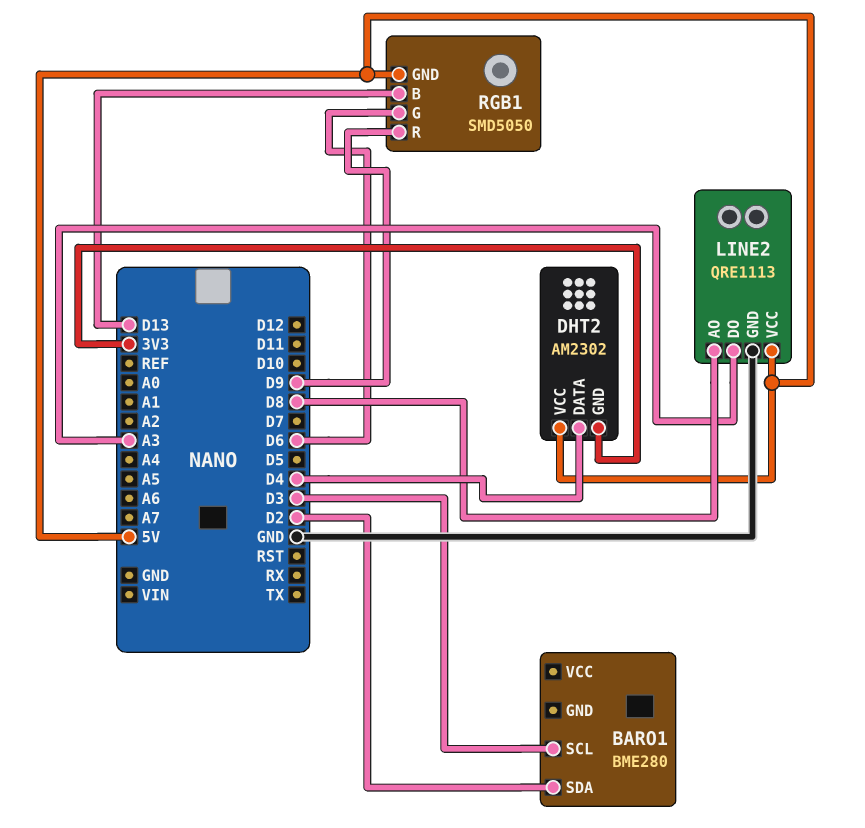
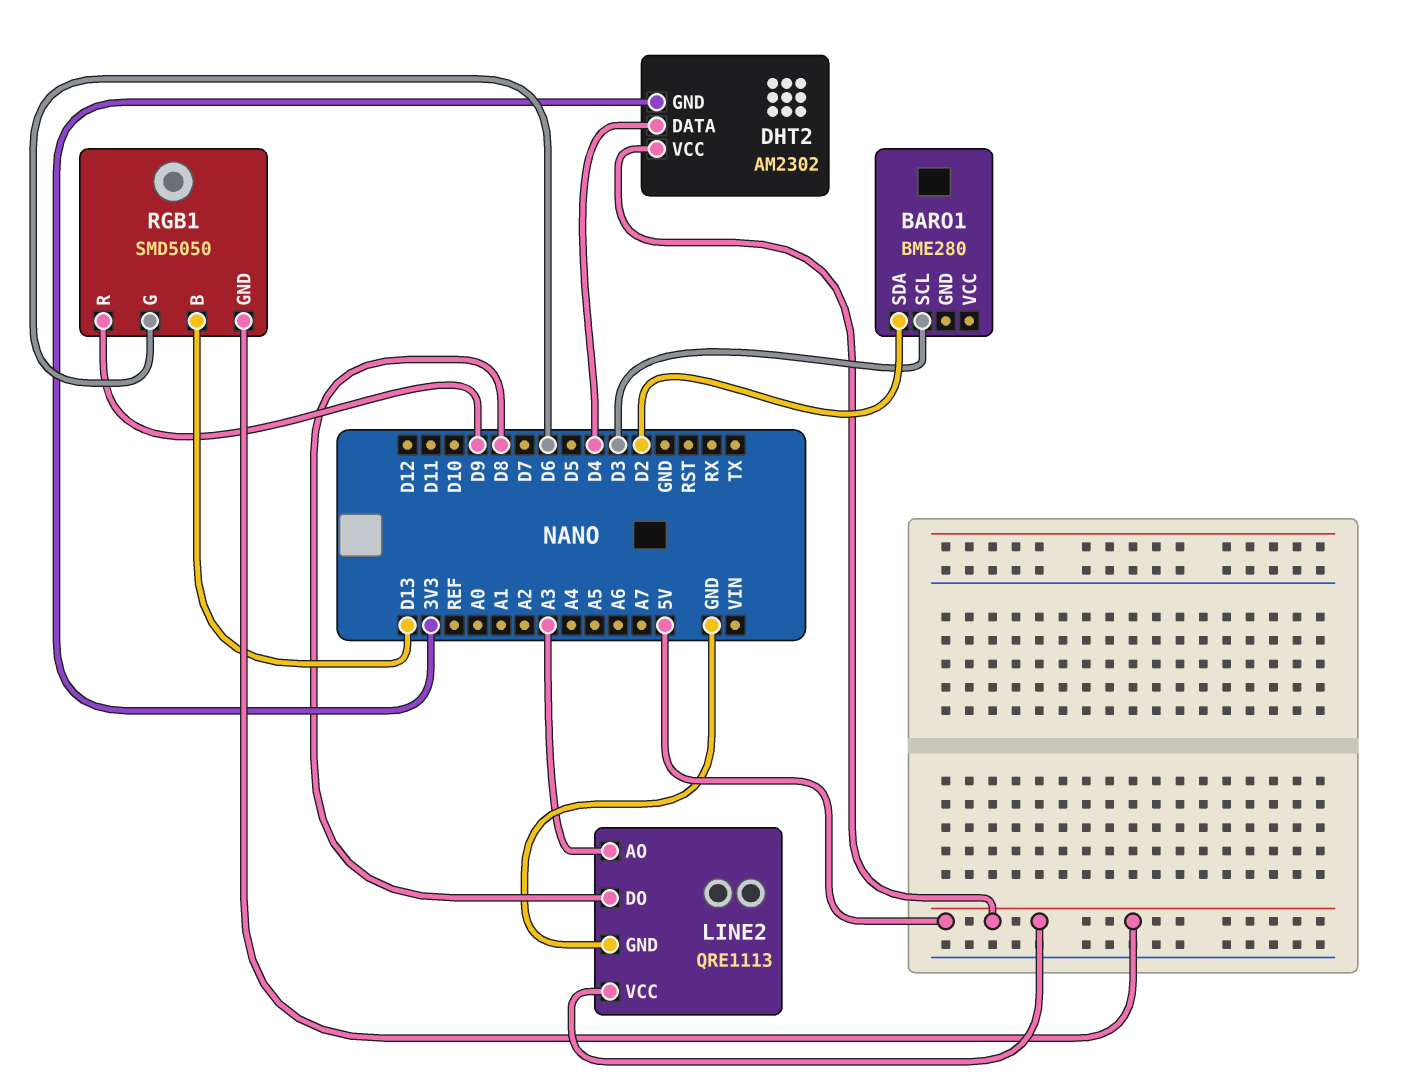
LINE2 pin AO: D8 -> A3
LINE2 pin DO: A3 -> D8

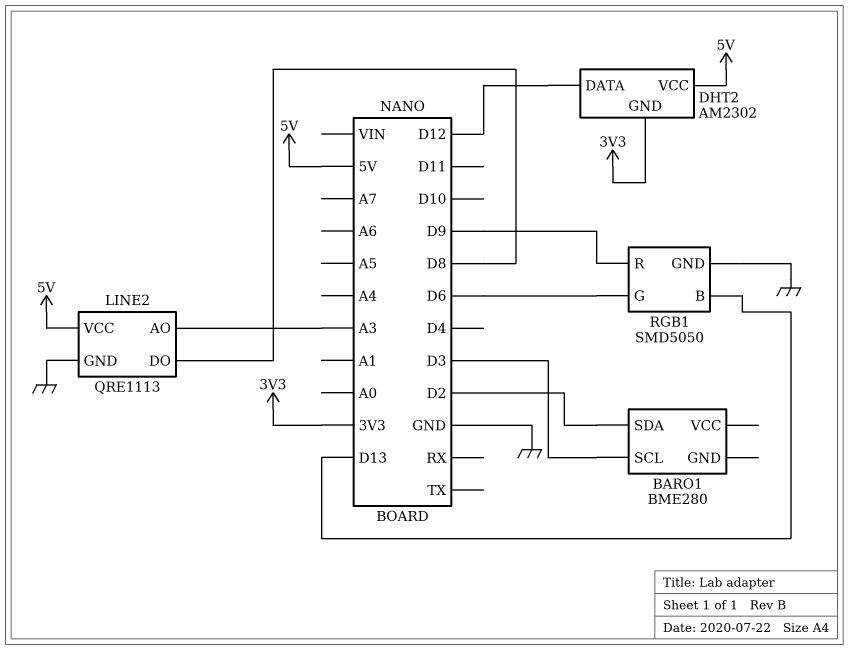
DHT2 pin DATA: D4 -> D12
RGB1 pin GND: 5V -> GND

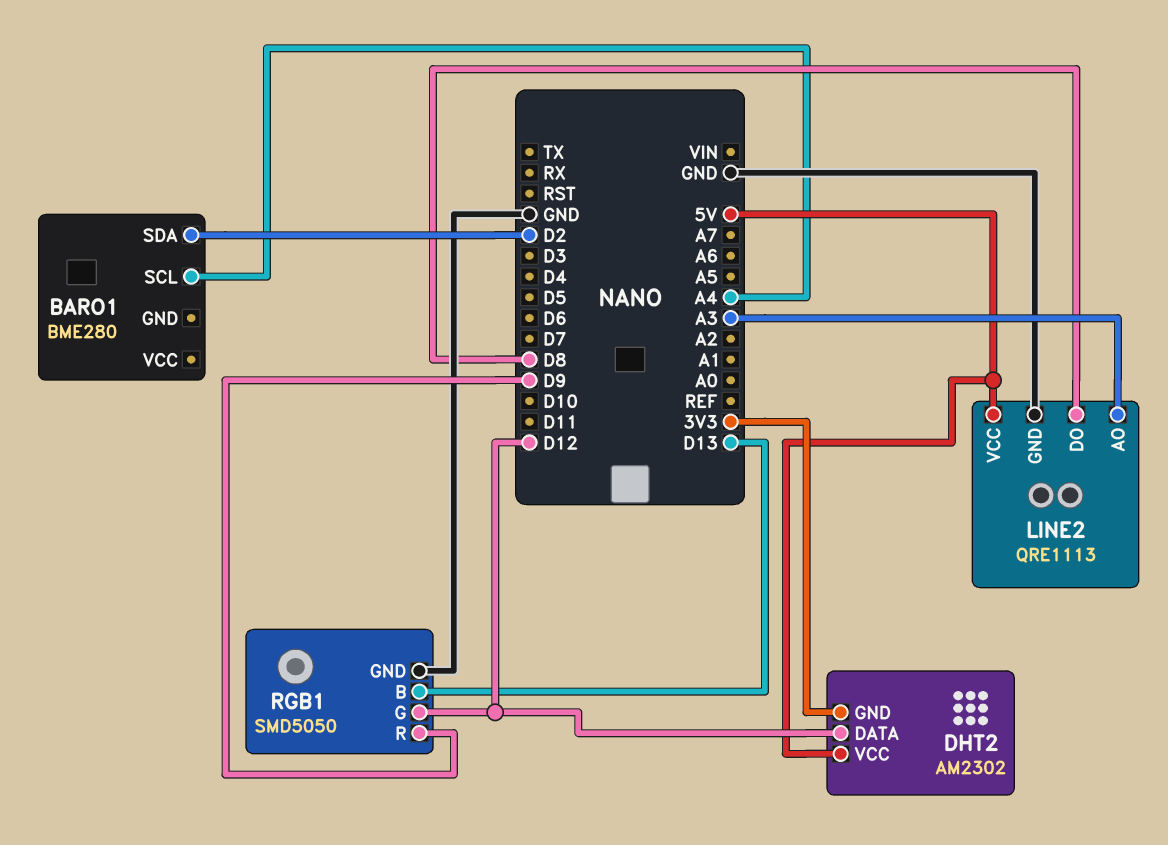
BARO1 pin SCL: D3 -> A4
RGB1 pin G: D6 -> D12

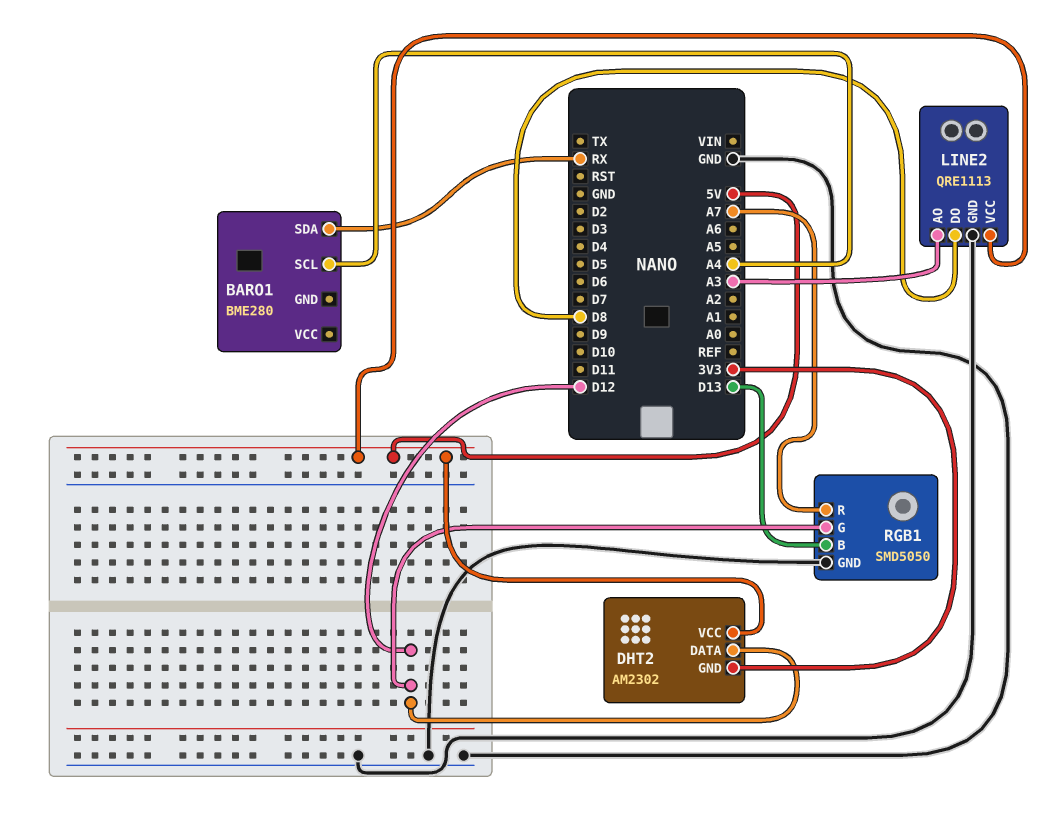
BARO1 pin SDA: D2 -> RX
RGB1 pin R: D9 -> A7

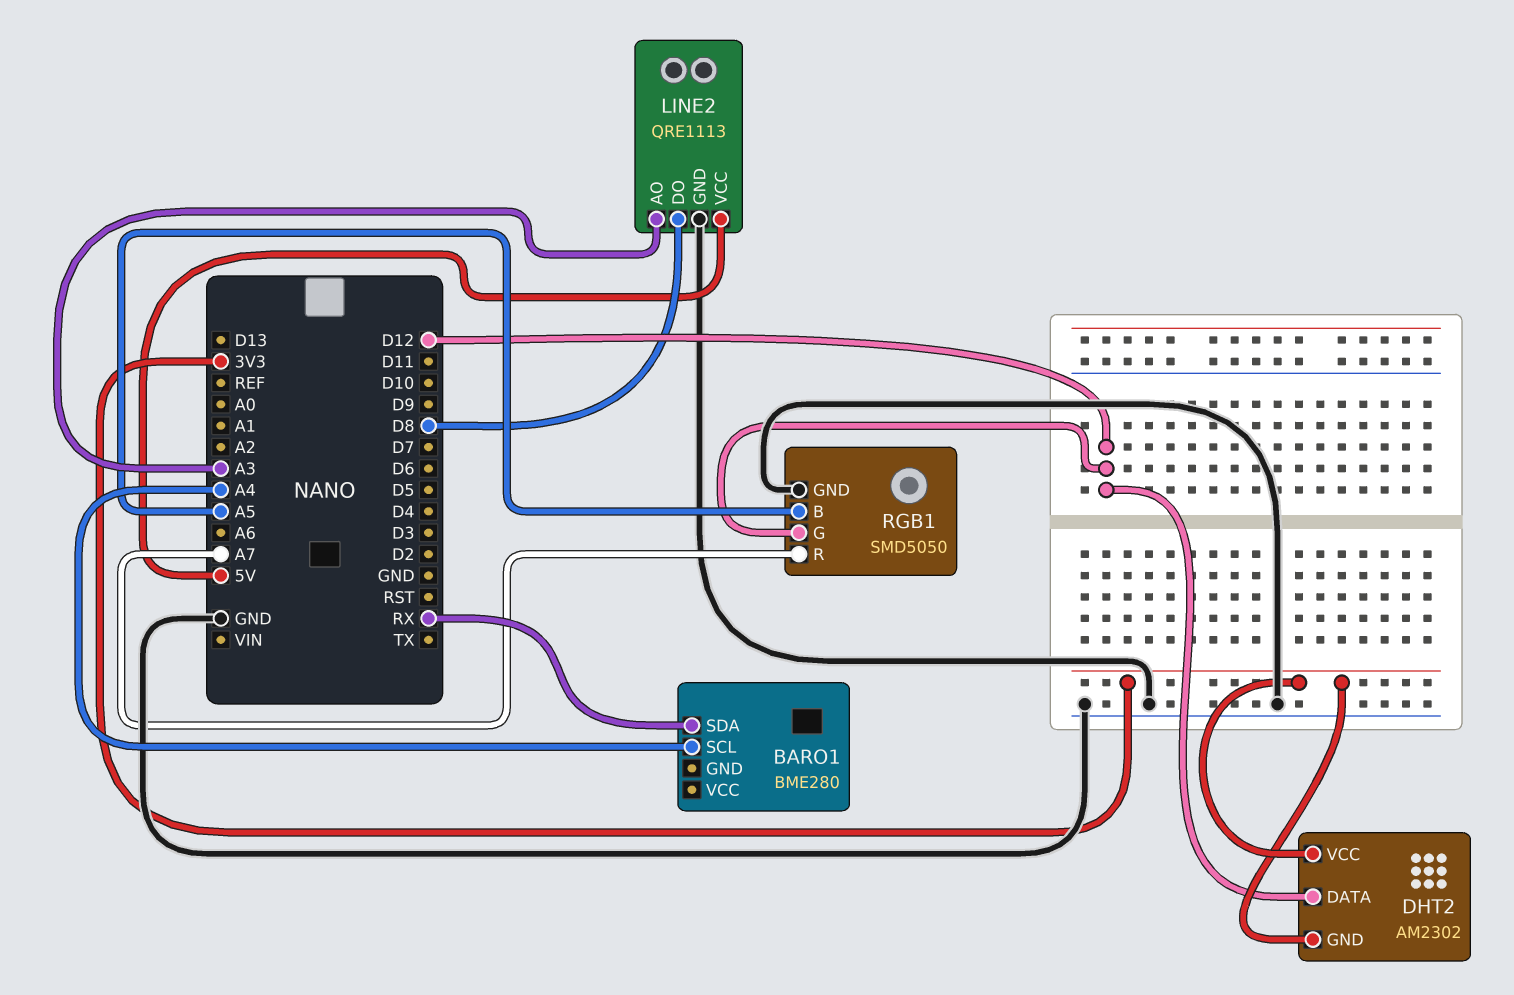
DHT2 pin VCC: 5V -> 3V3
RGB1 pin B: D13 -> A5

